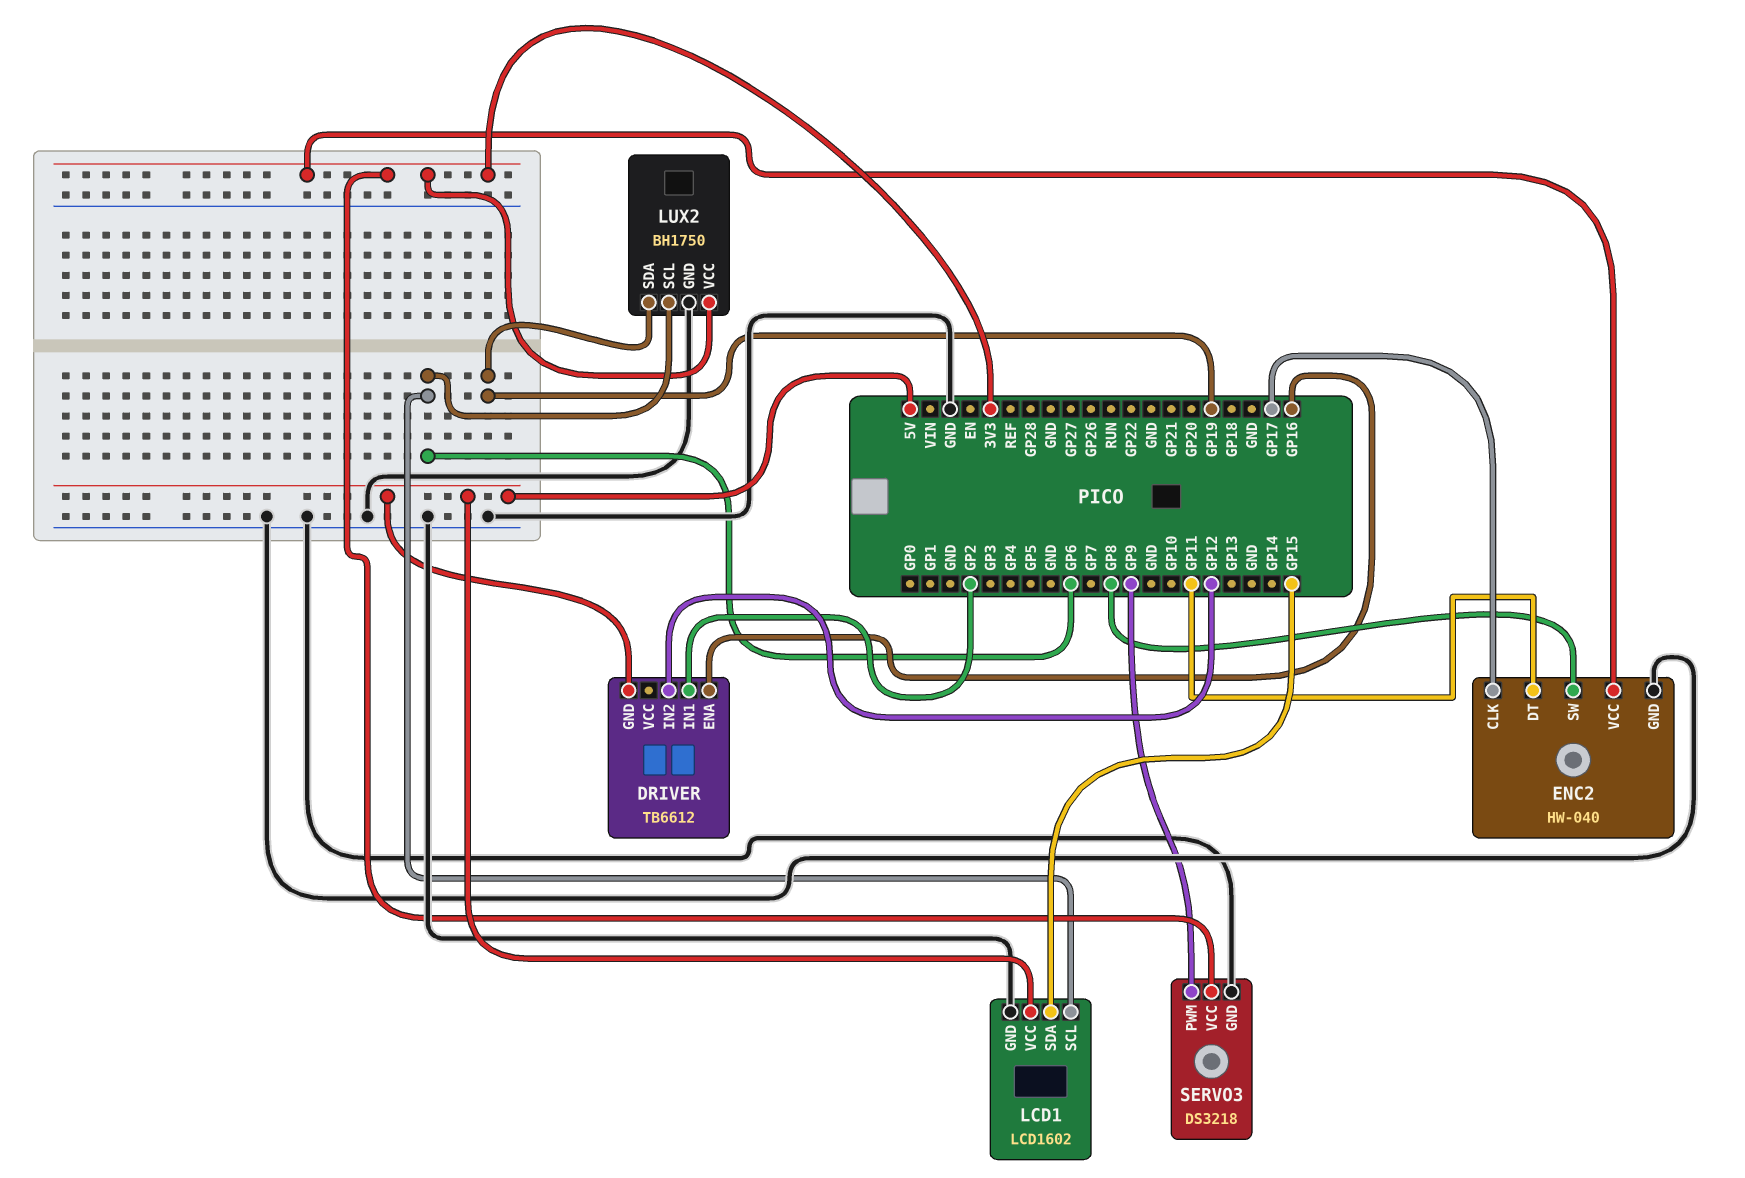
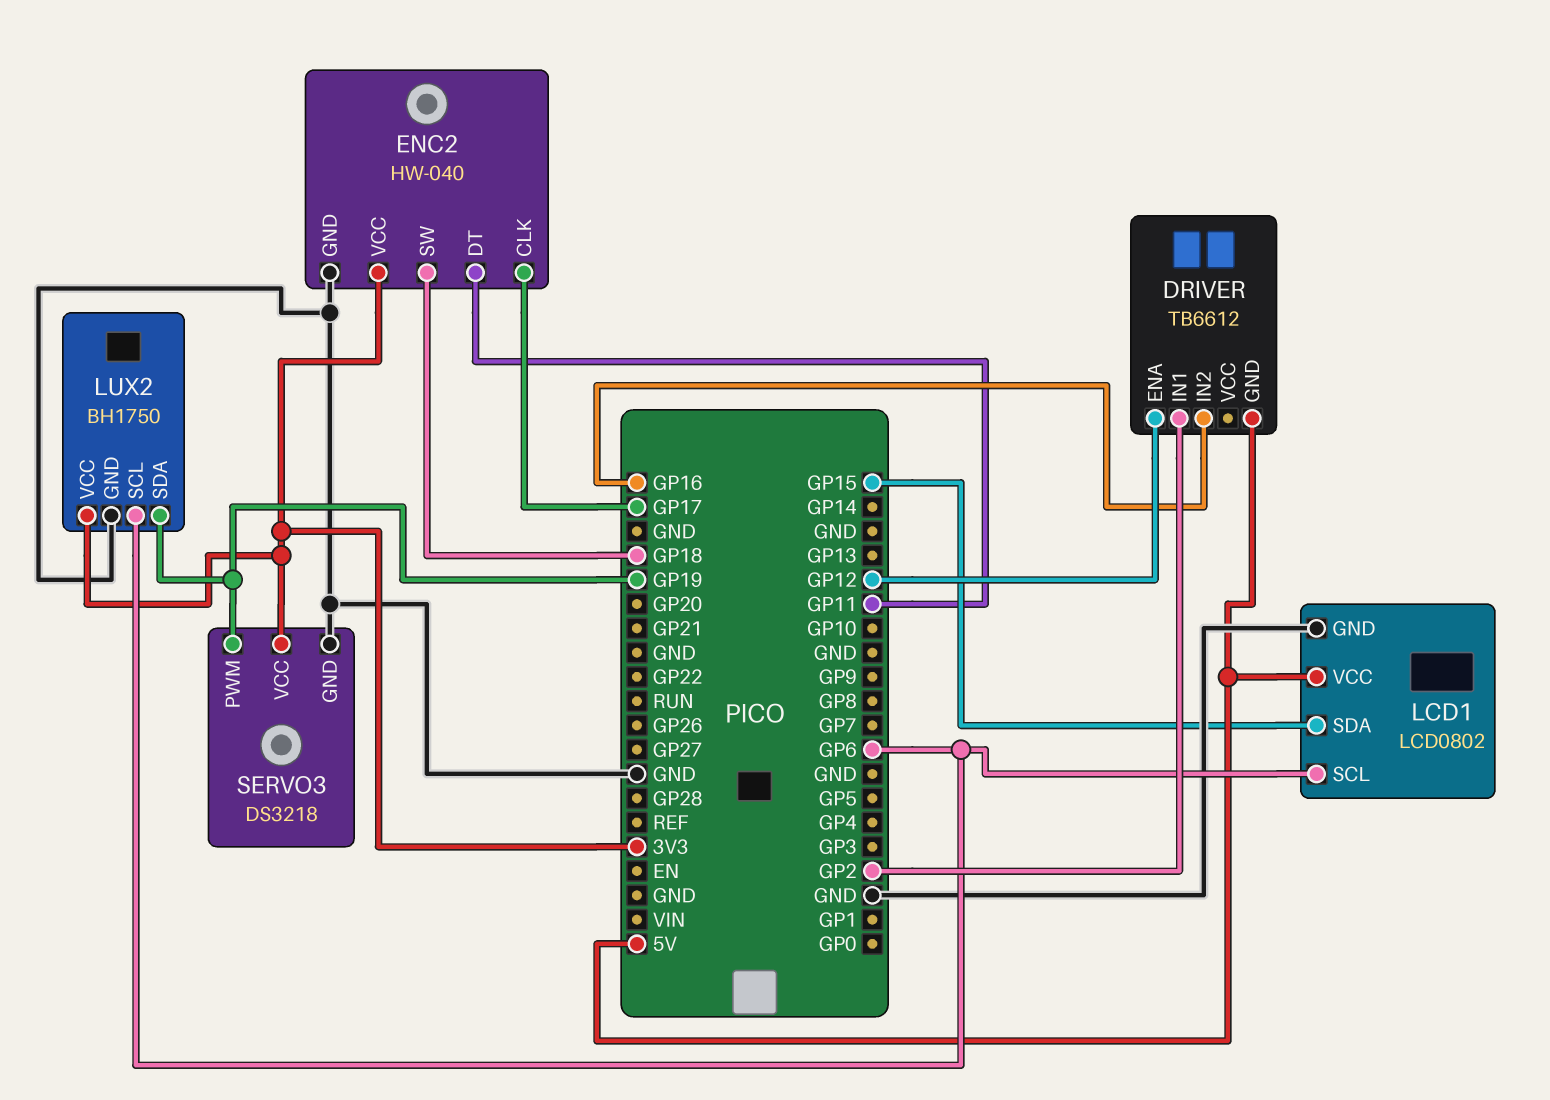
DRIVER pin ENA: GP16 -> GP12
DRIVER pin IN2: GP12 -> GP16
ENC2 pin SW: GP8 -> GP18
LCD1: LCD1602 -> LCD0802
SERVO3 pin PWM: GP9 -> GP19

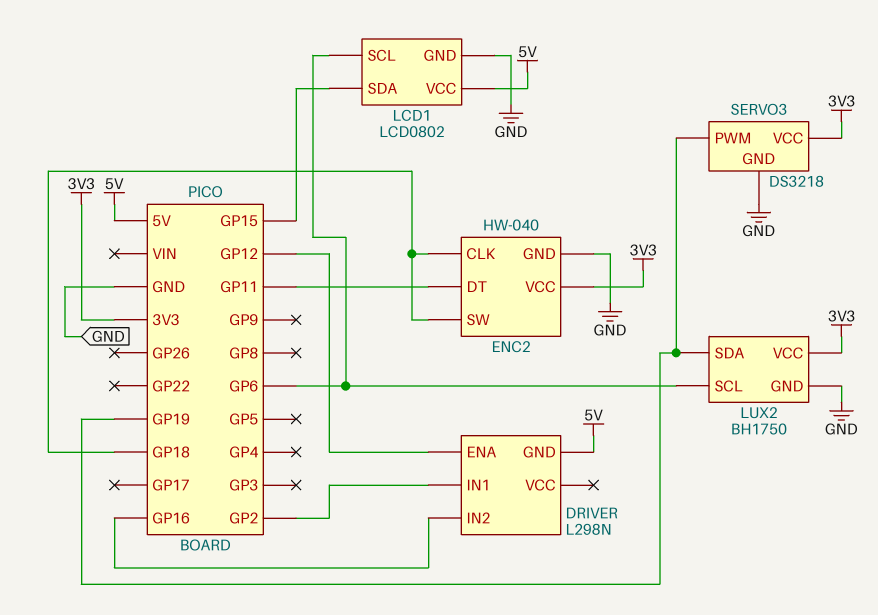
DRIVER: TB6612 -> L298N
ENC2 pin CLK: GP17 -> GP18

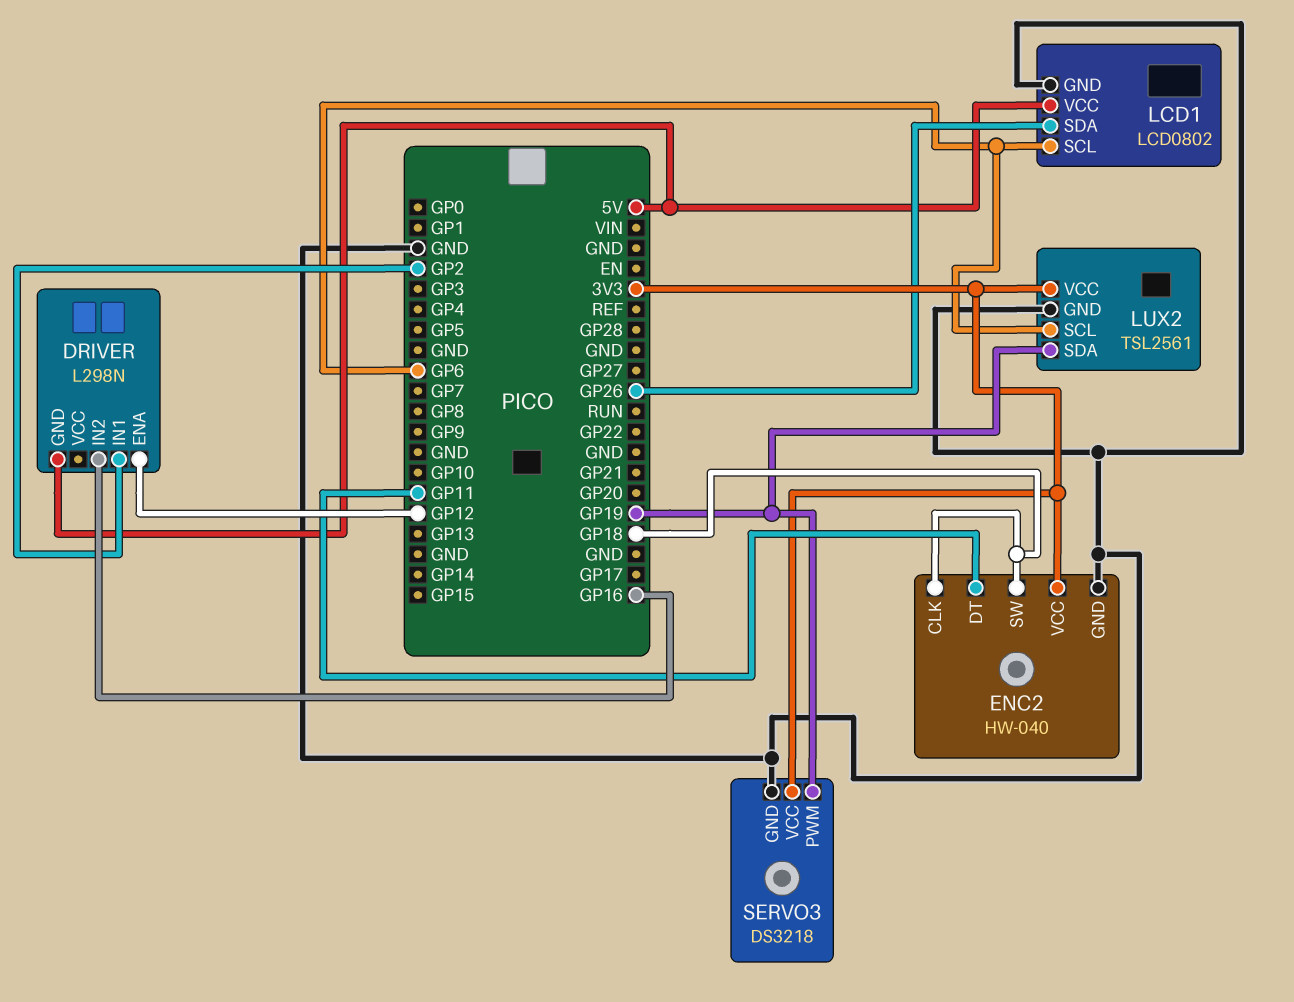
LCD1 pin SDA: GP15 -> GP26
LUX2: BH1750 -> TSL2561

